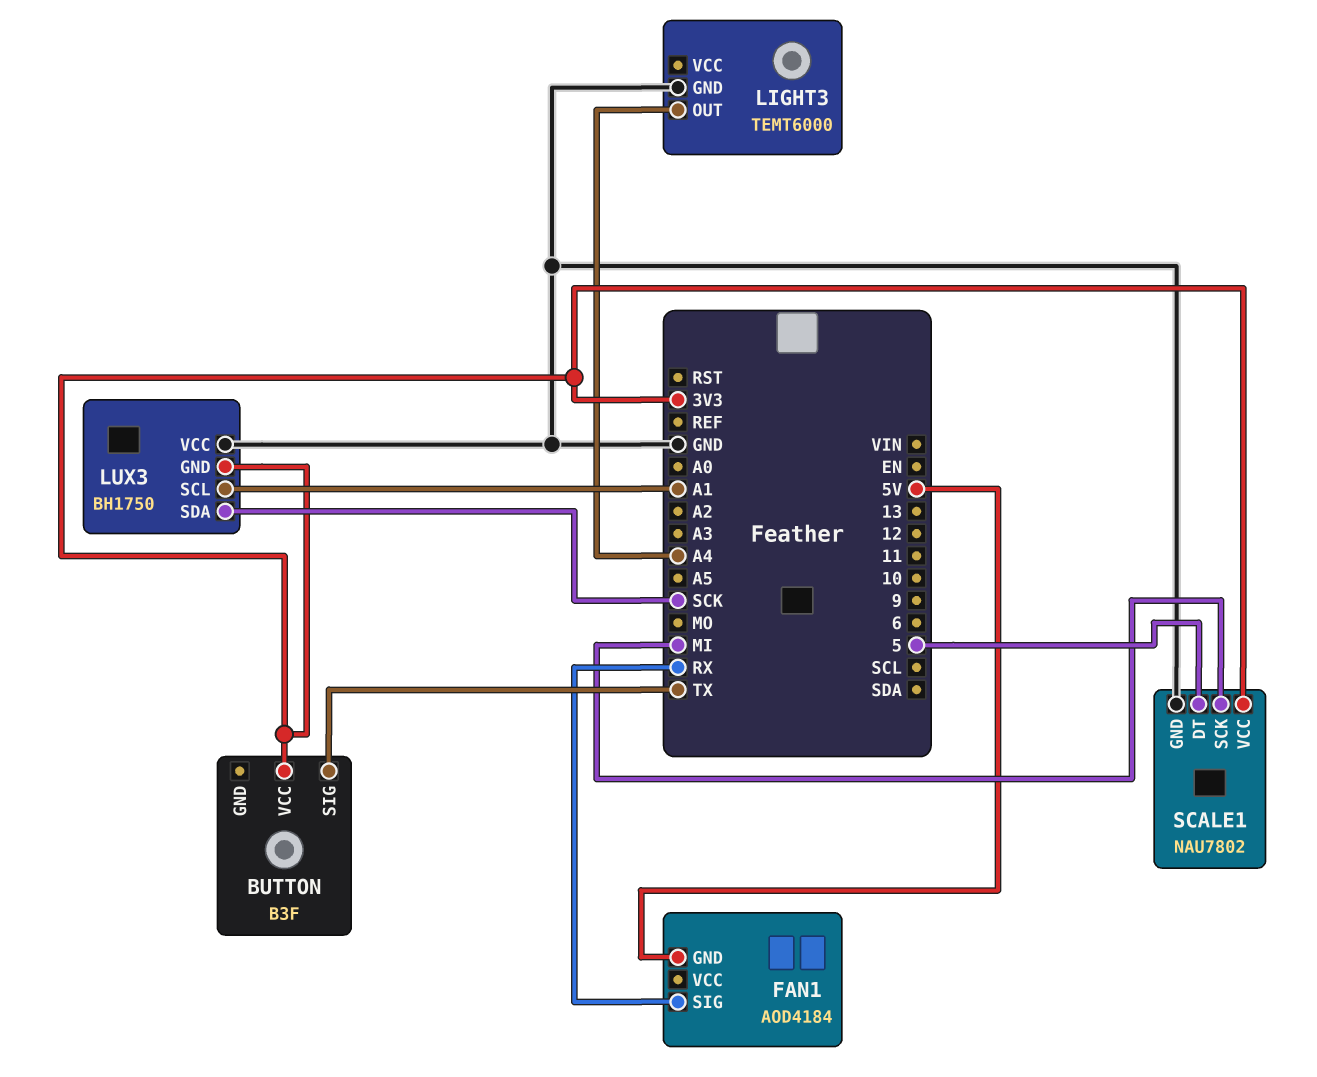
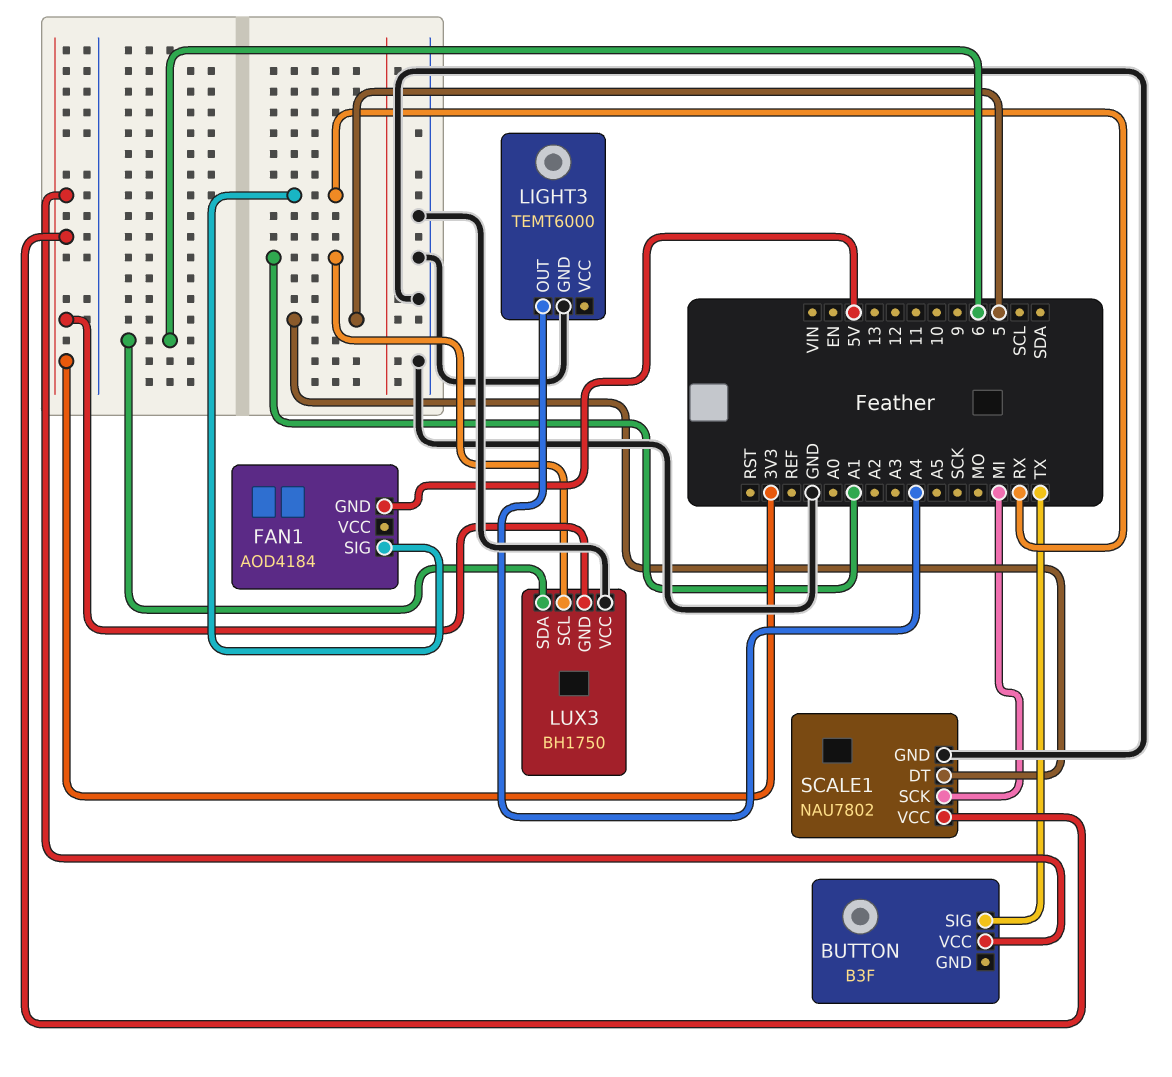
LUX3 pin SDA: SCK -> 6

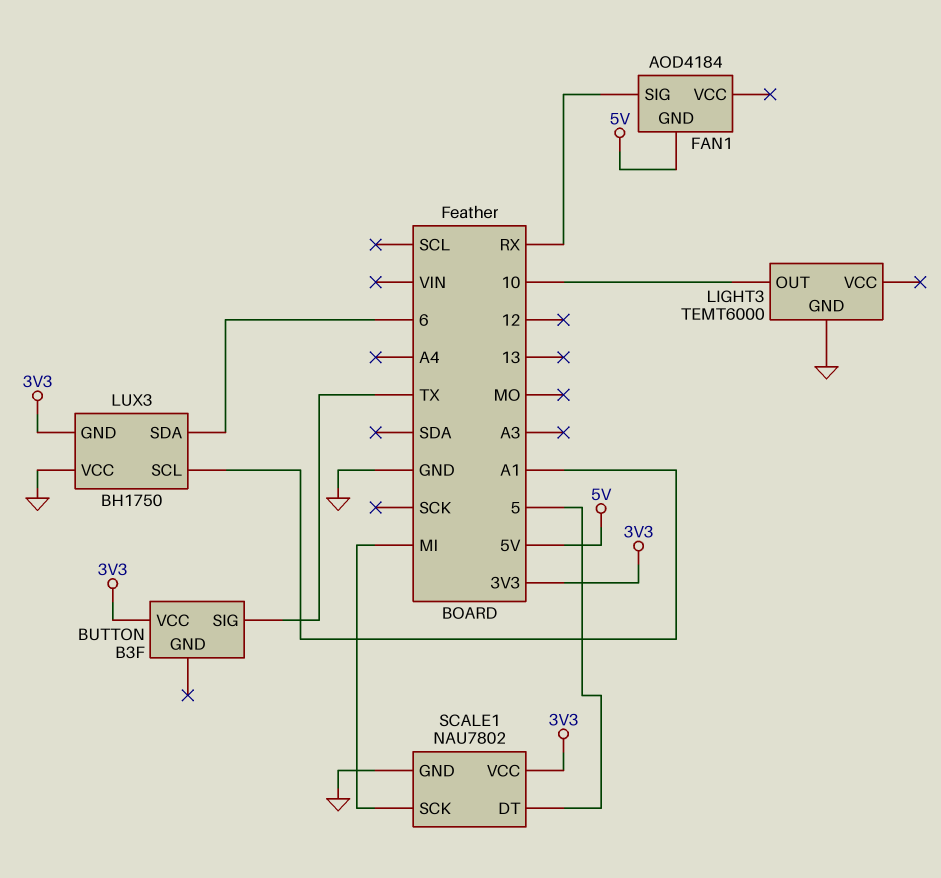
LIGHT3 pin OUT: A4 -> 10

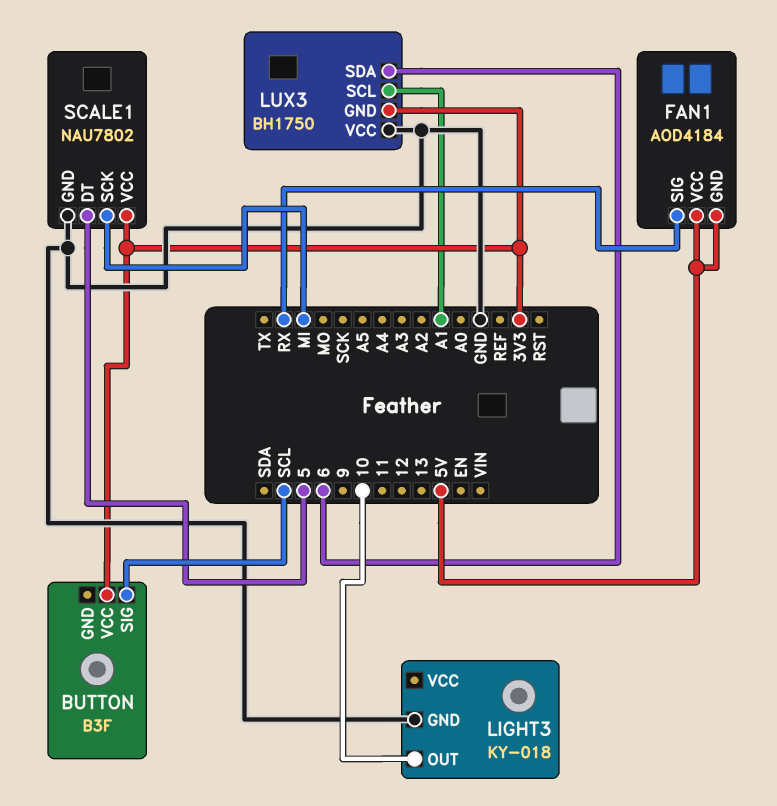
BUTTON pin SIG: TX -> SCL
FAN1 pin VCC: none -> 5V
LIGHT3: TEMT6000 -> KY-018

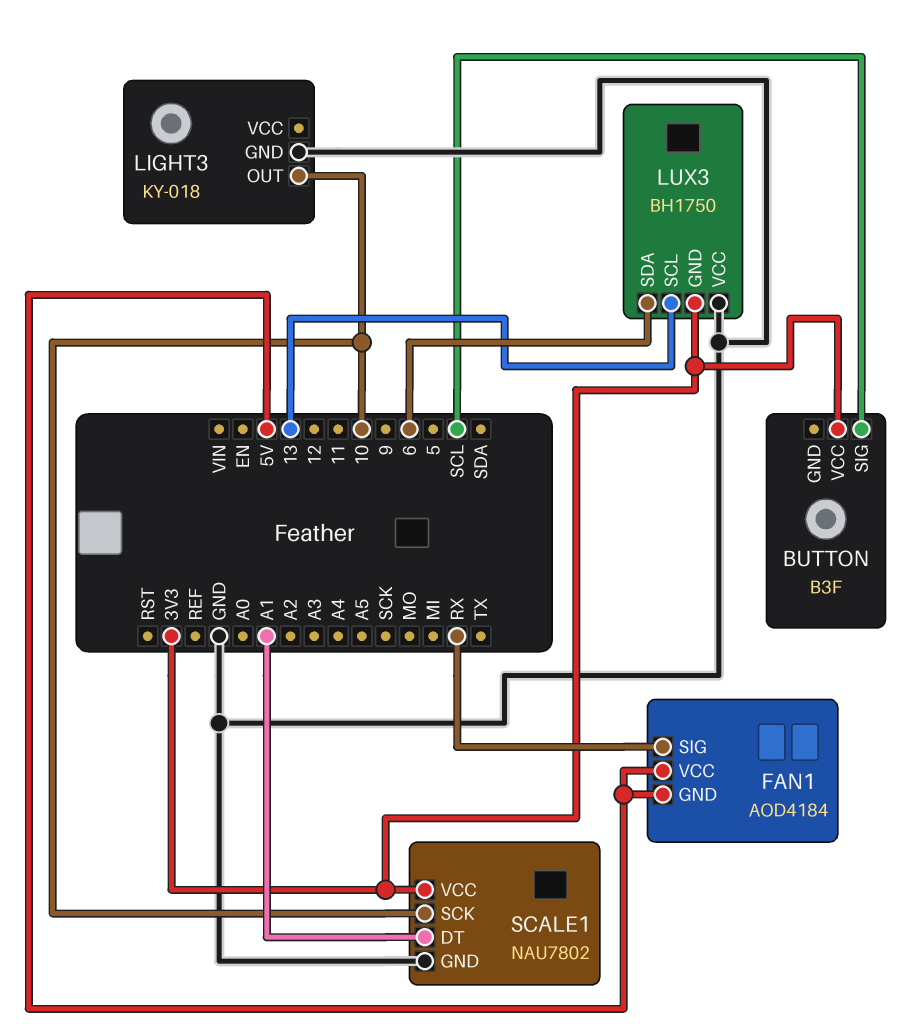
LUX3 pin SCL: A1 -> 13
SCALE1 pin DT: 5 -> A1
SCALE1 pin SCK: MI -> 10

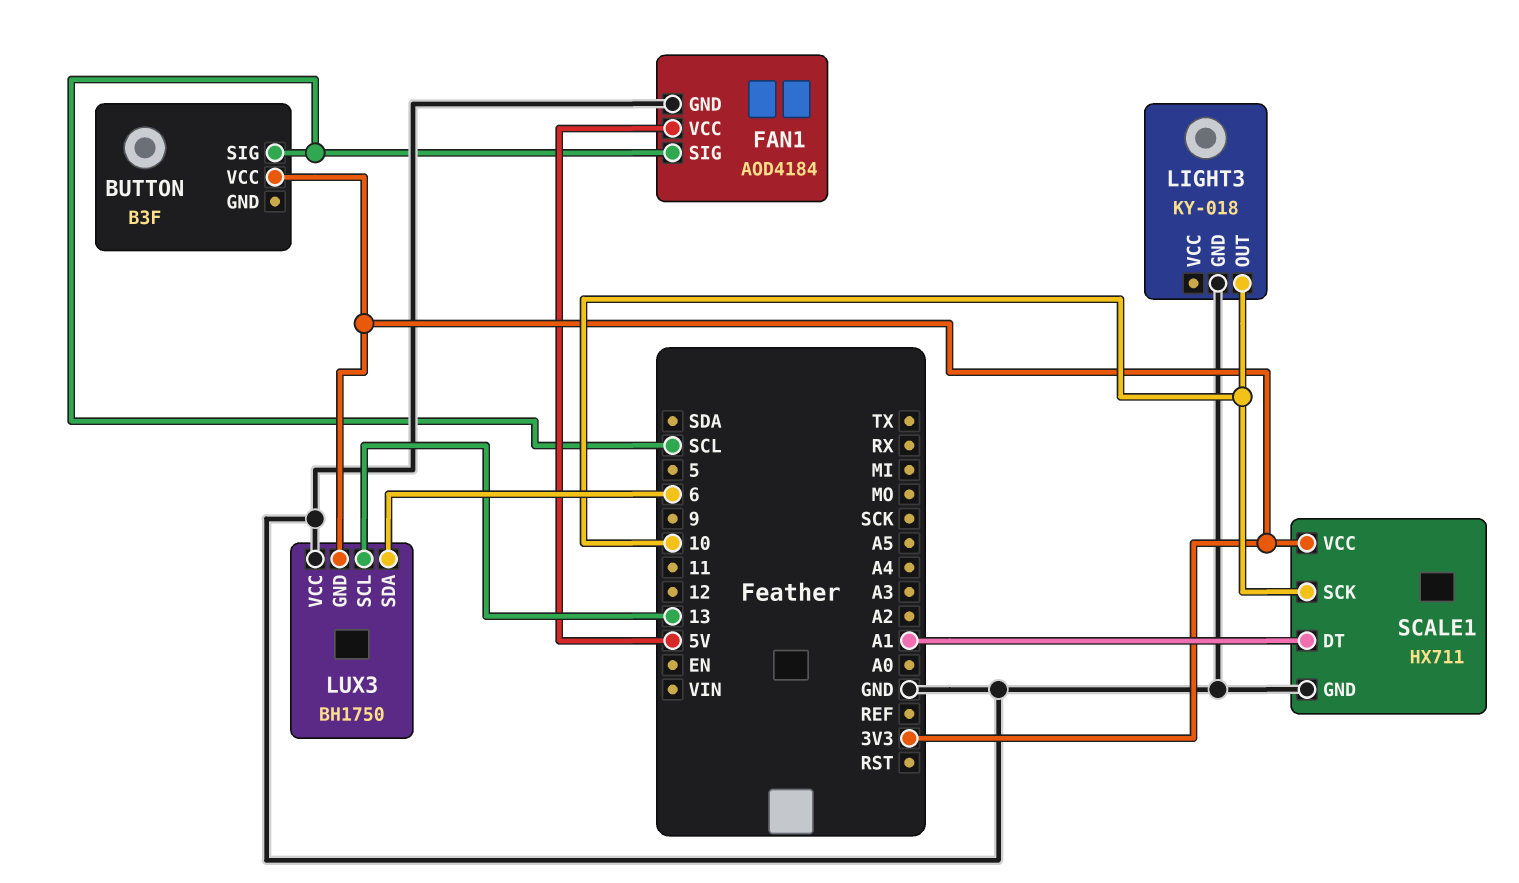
FAN1 pin GND: 5V -> GND
FAN1 pin SIG: RX -> SCL
SCALE1: NAU7802 -> HX711

